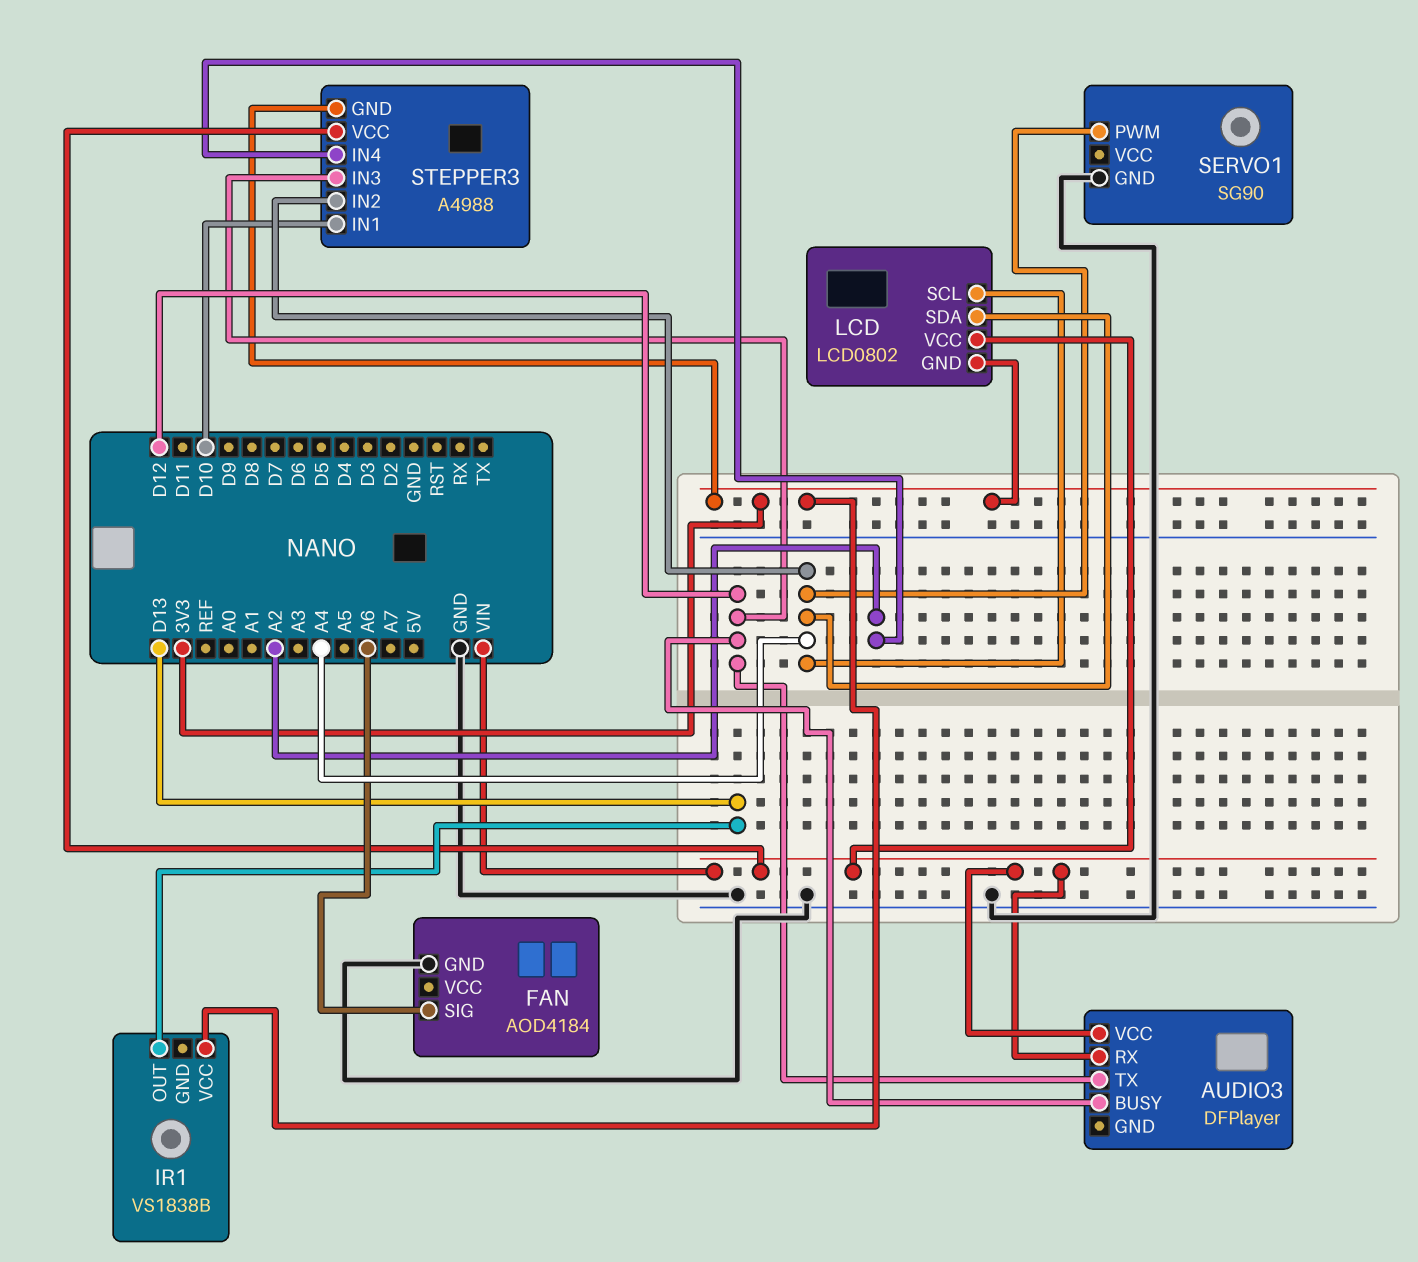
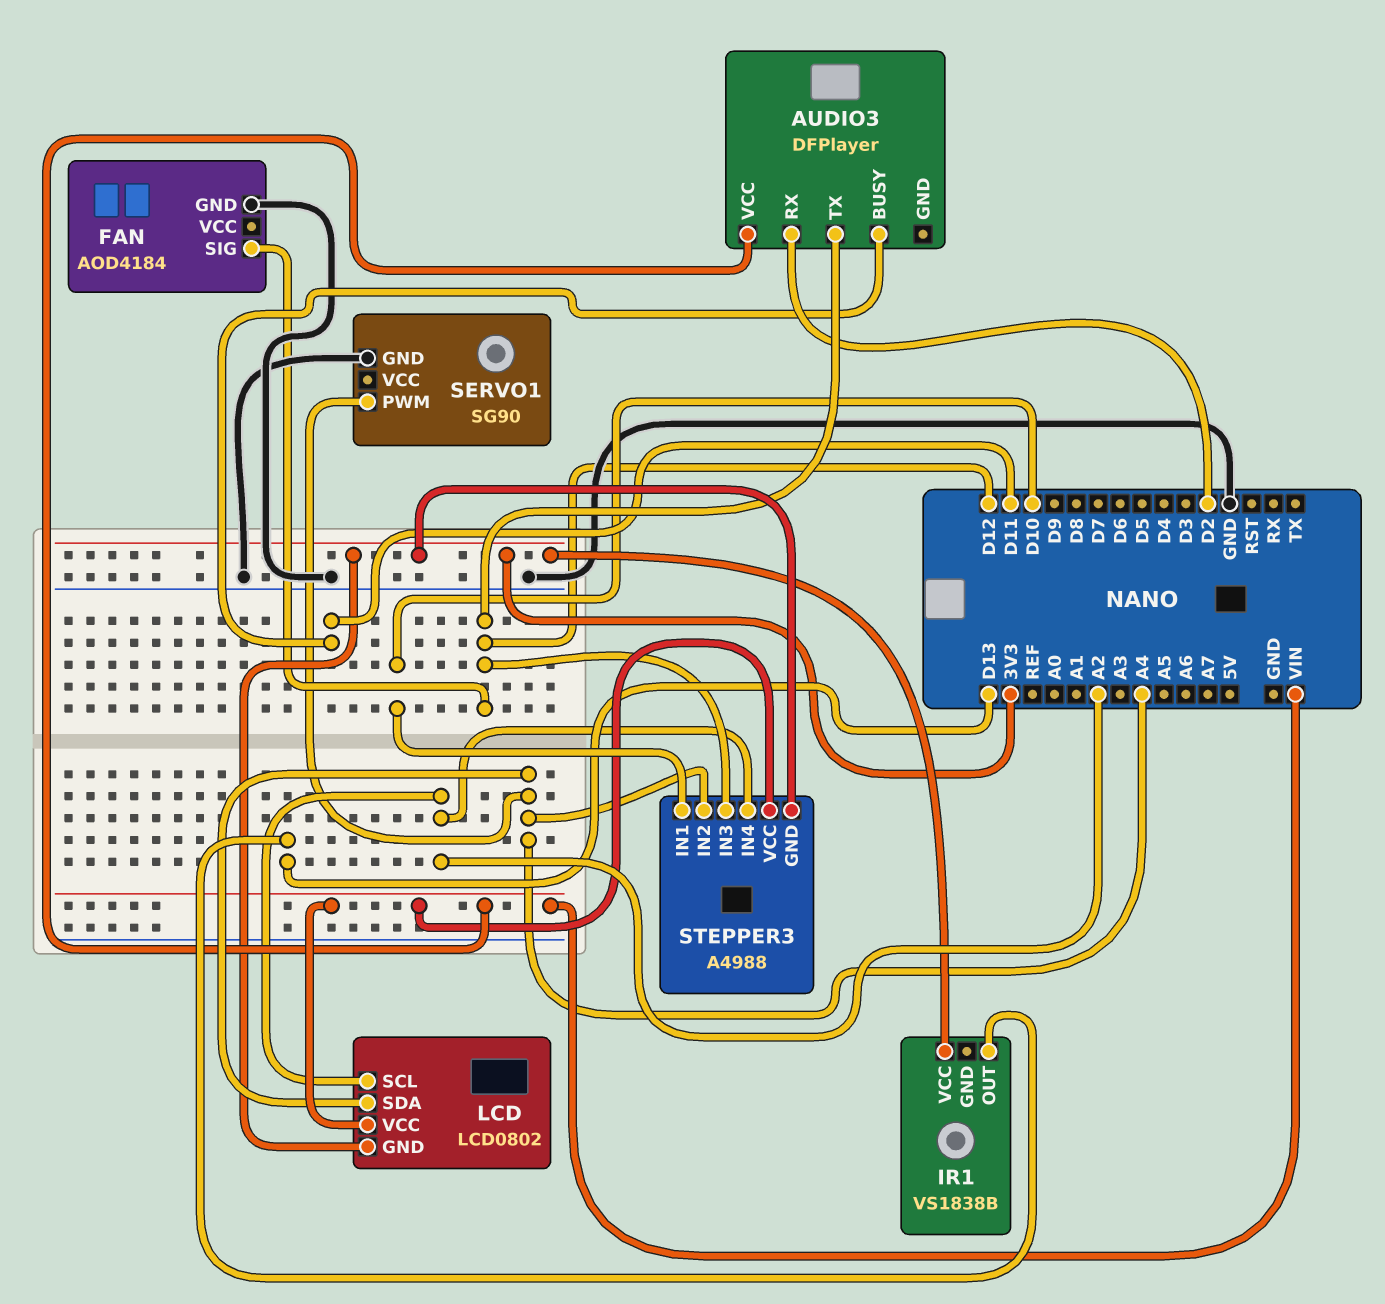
AUDIO3 pin BUSY: D12 -> D11
AUDIO3 pin RX: VIN -> D2
FAN pin SIG: A6 -> D12
LCD pin SCL: A4 -> A2

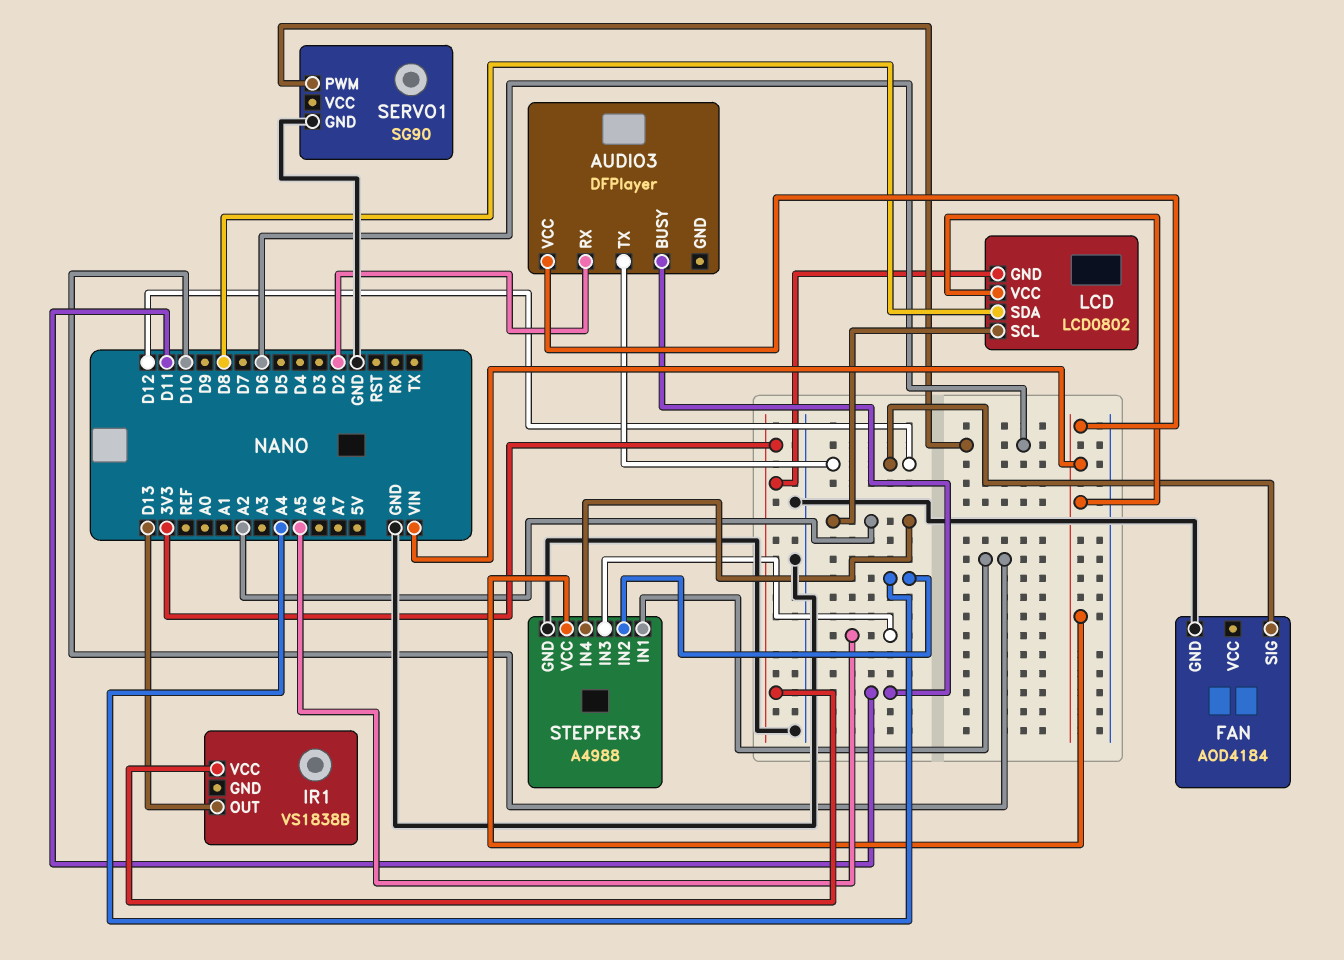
LCD pin SDA: A4 -> D8
SERVO1 pin PWM: A4 -> D6
STEPPER3 pin GND: 3V3 -> GND
STEPPER3 pin IN3: D12 -> A5

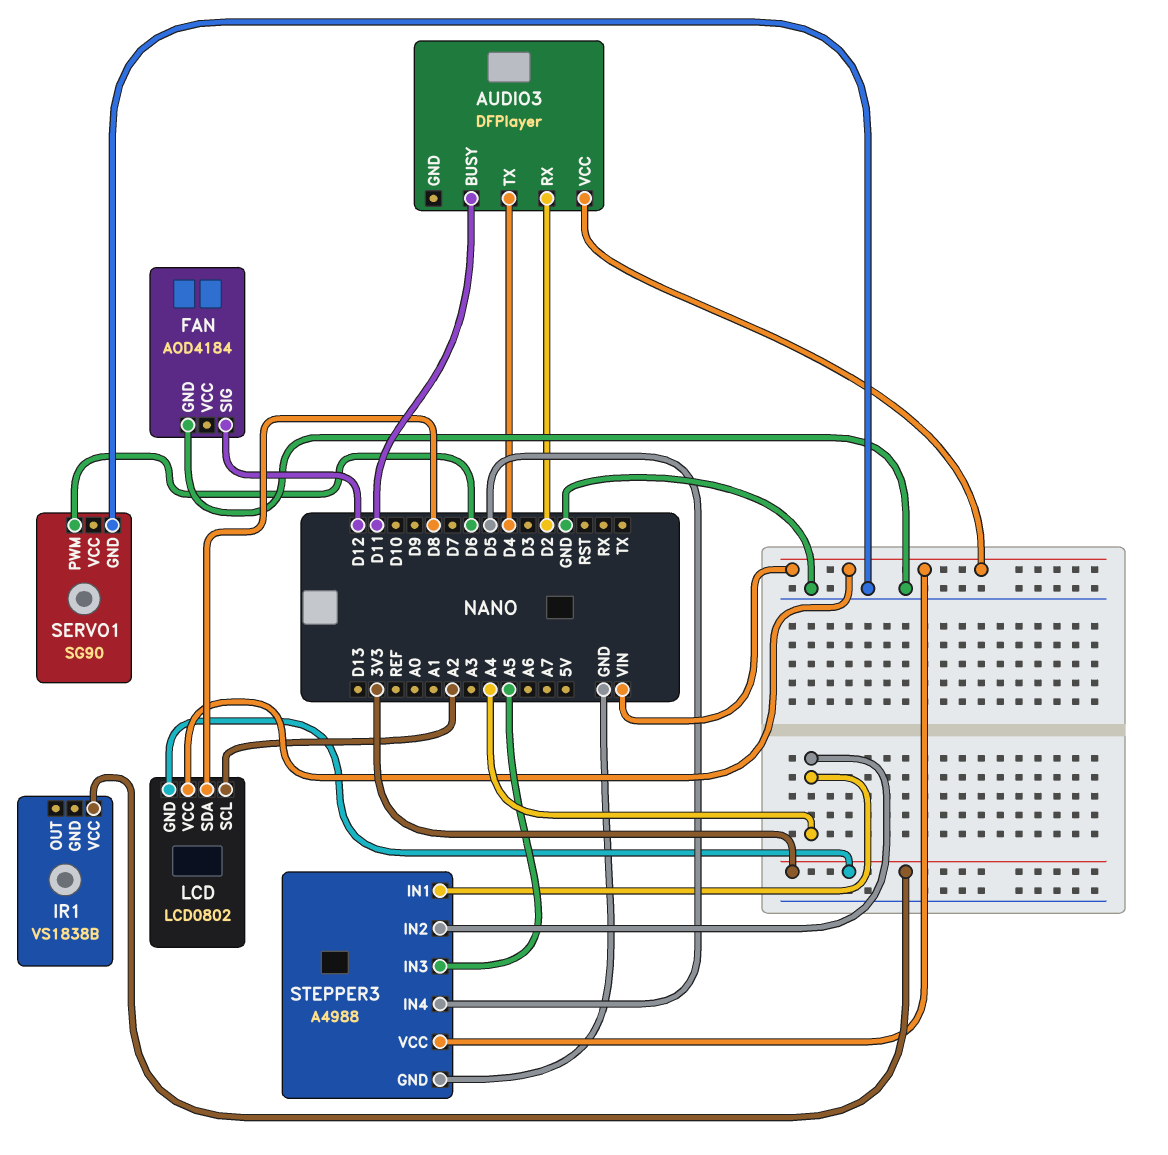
AUDIO3 pin TX: D12 -> D4
IR1 pin OUT: D13 -> none
STEPPER3 pin IN1: D10 -> A4
STEPPER3 pin IN4: A2 -> D5

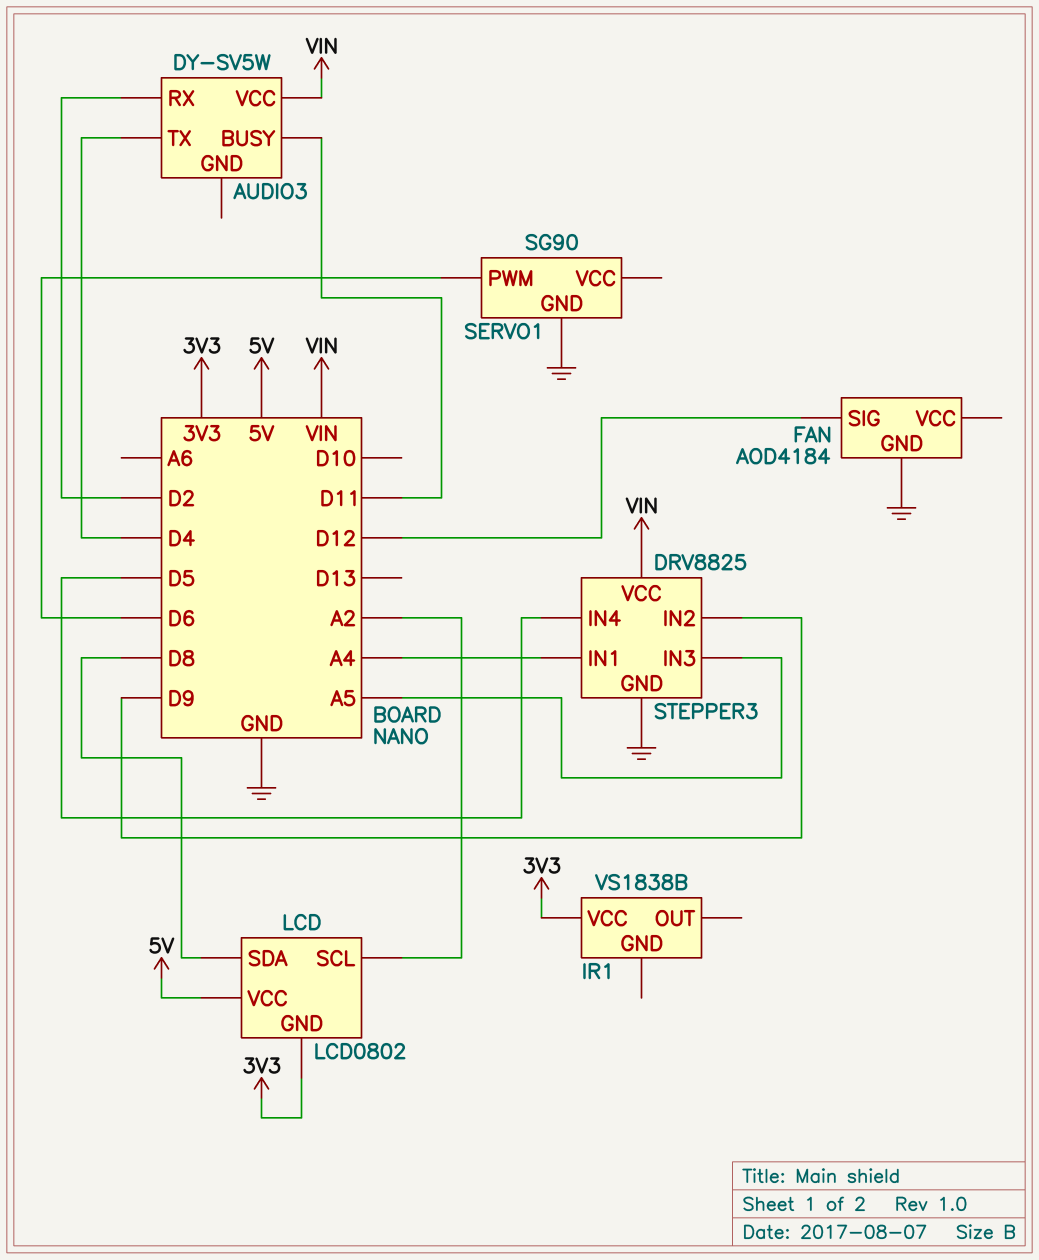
AUDIO3: DFPlayer -> DY-SV5W
LCD pin VCC: VIN -> 5V
STEPPER3: A4988 -> DRV8825
STEPPER3 pin IN2: A4 -> D9

